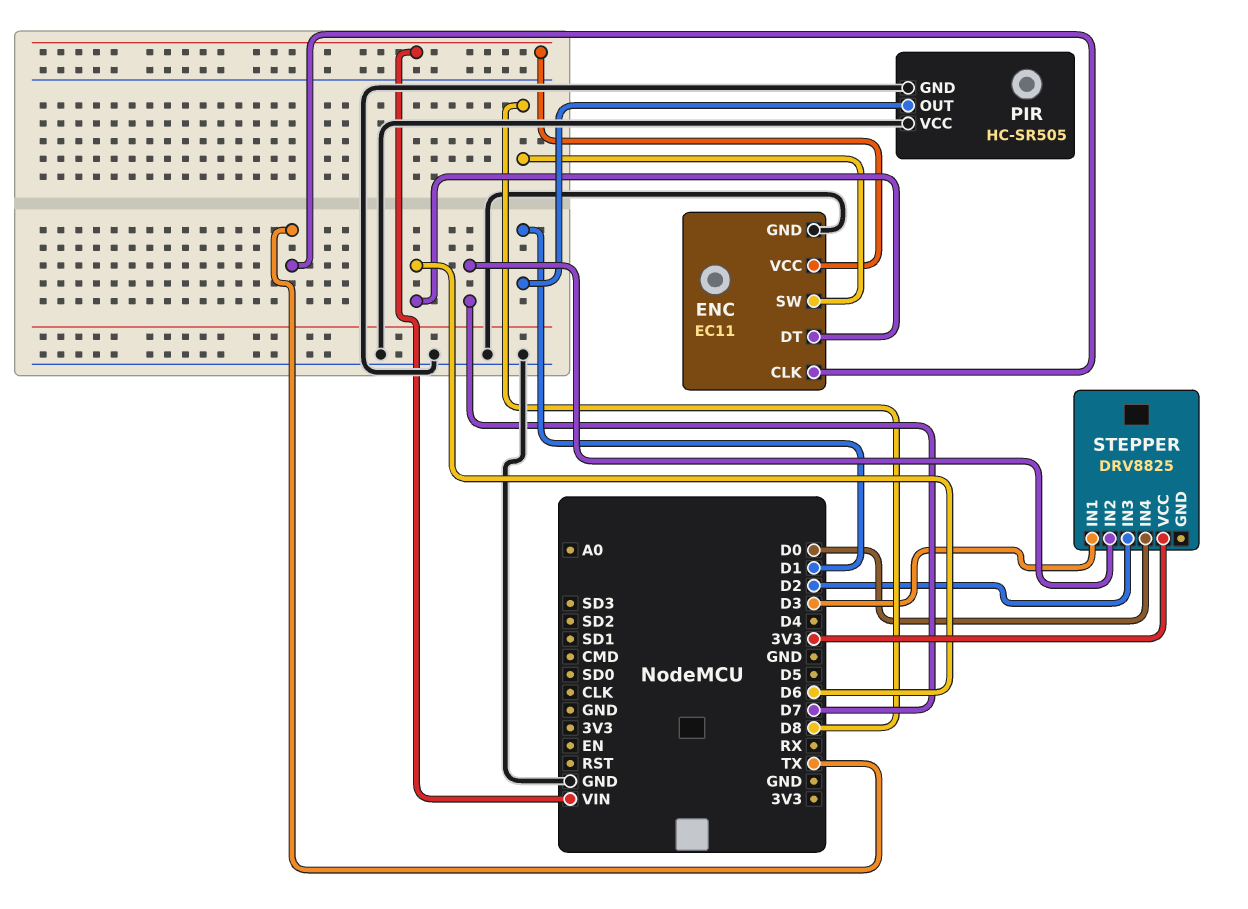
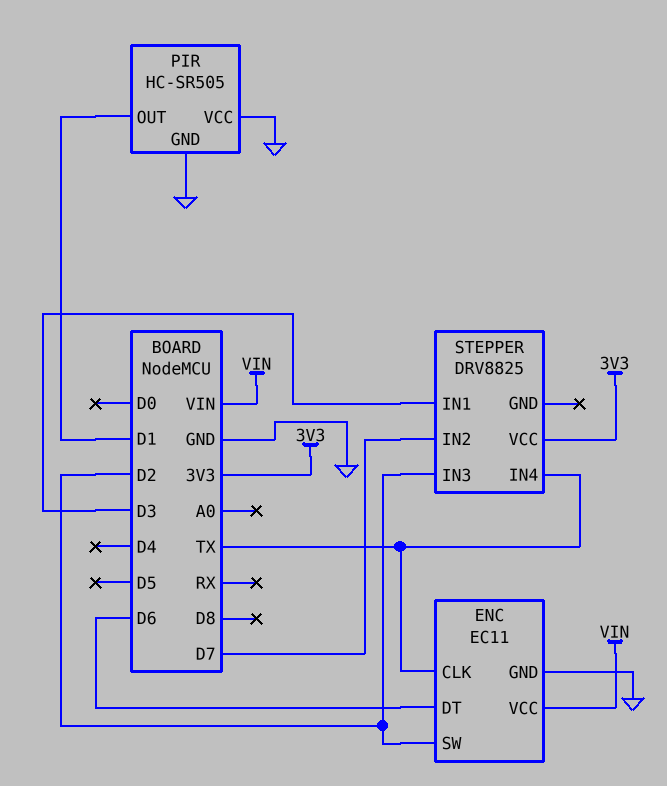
ENC pin SW: D8 -> D2
STEPPER pin IN4: D0 -> TX

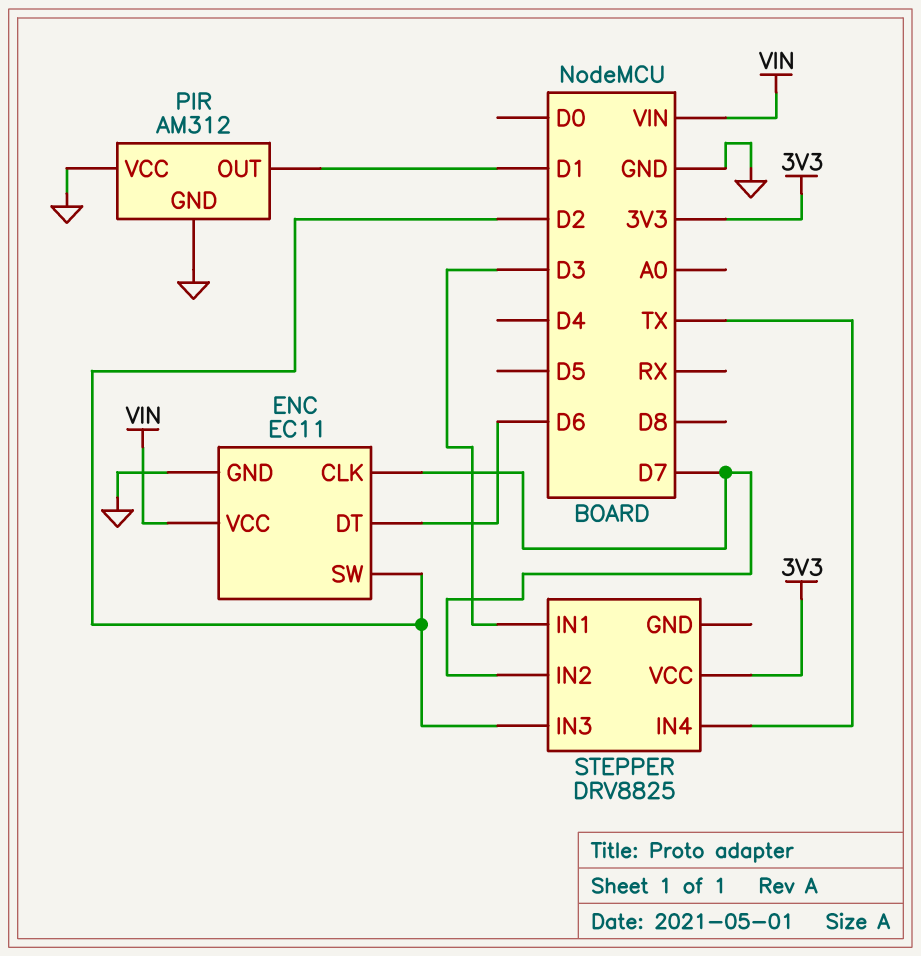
ENC pin CLK: TX -> D7
PIR: HC-SR505 -> AM312

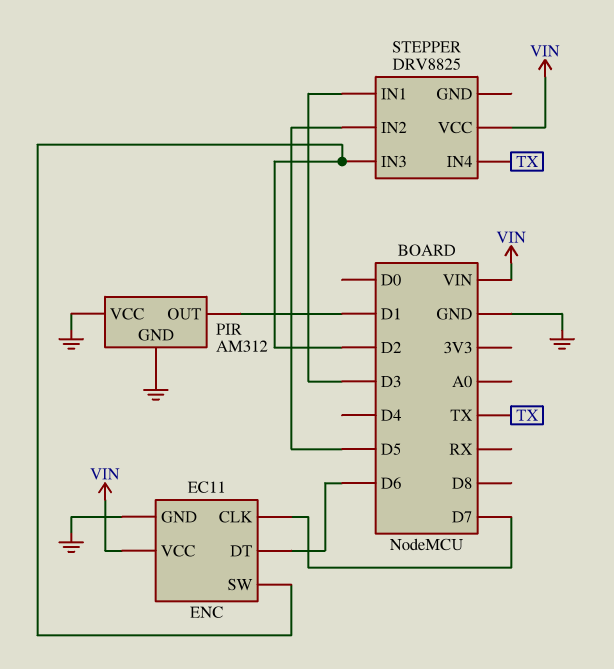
STEPPER pin IN2: D7 -> D5
STEPPER pin VCC: 3V3 -> VIN

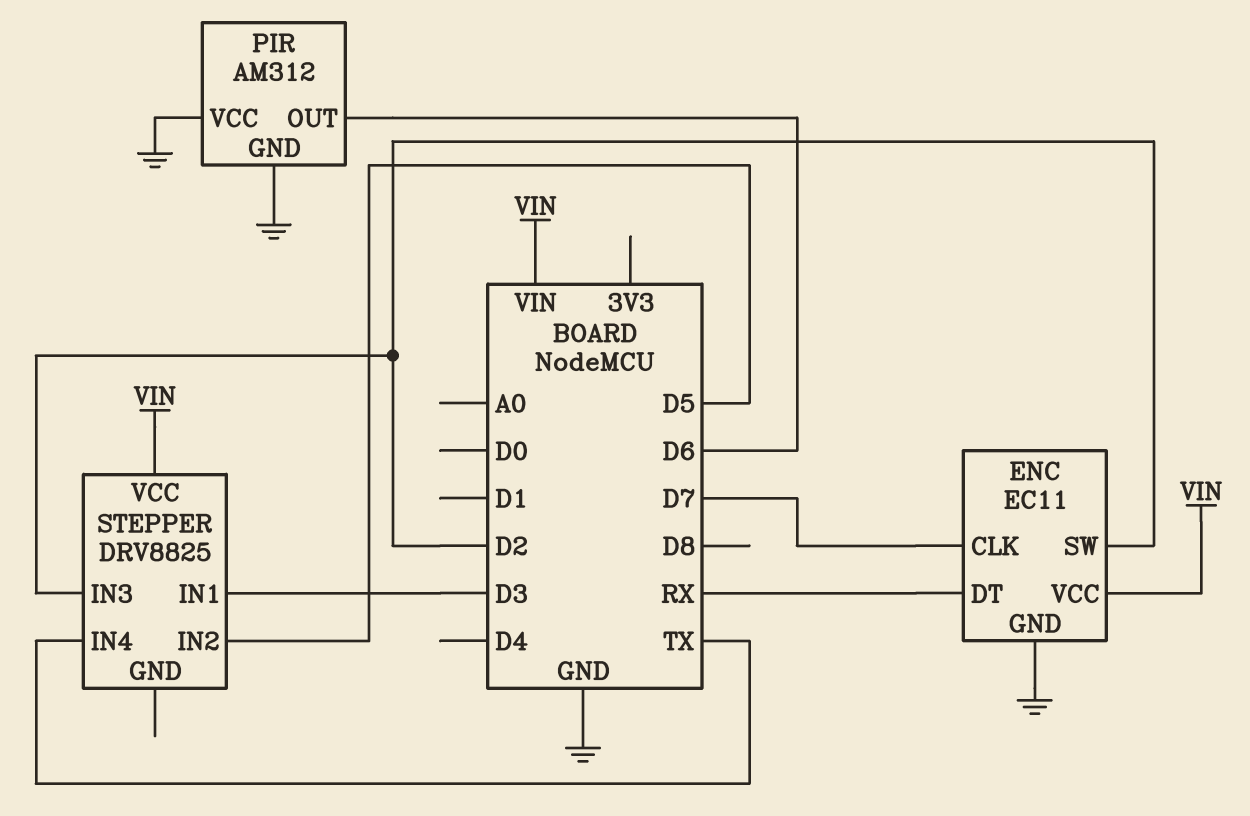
ENC pin DT: D6 -> RX
PIR pin OUT: D1 -> D6

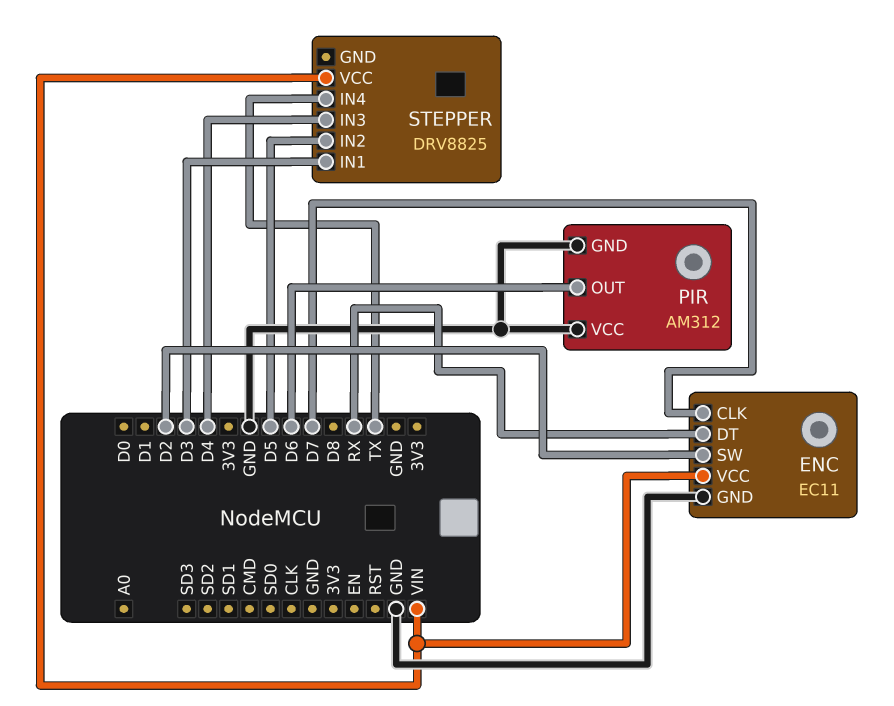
STEPPER pin IN3: D2 -> D4

